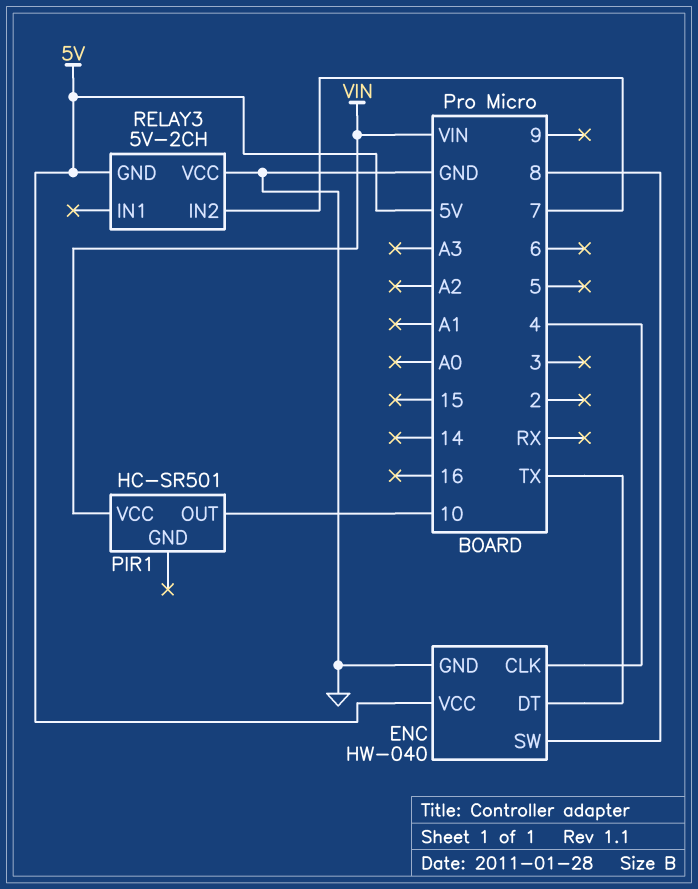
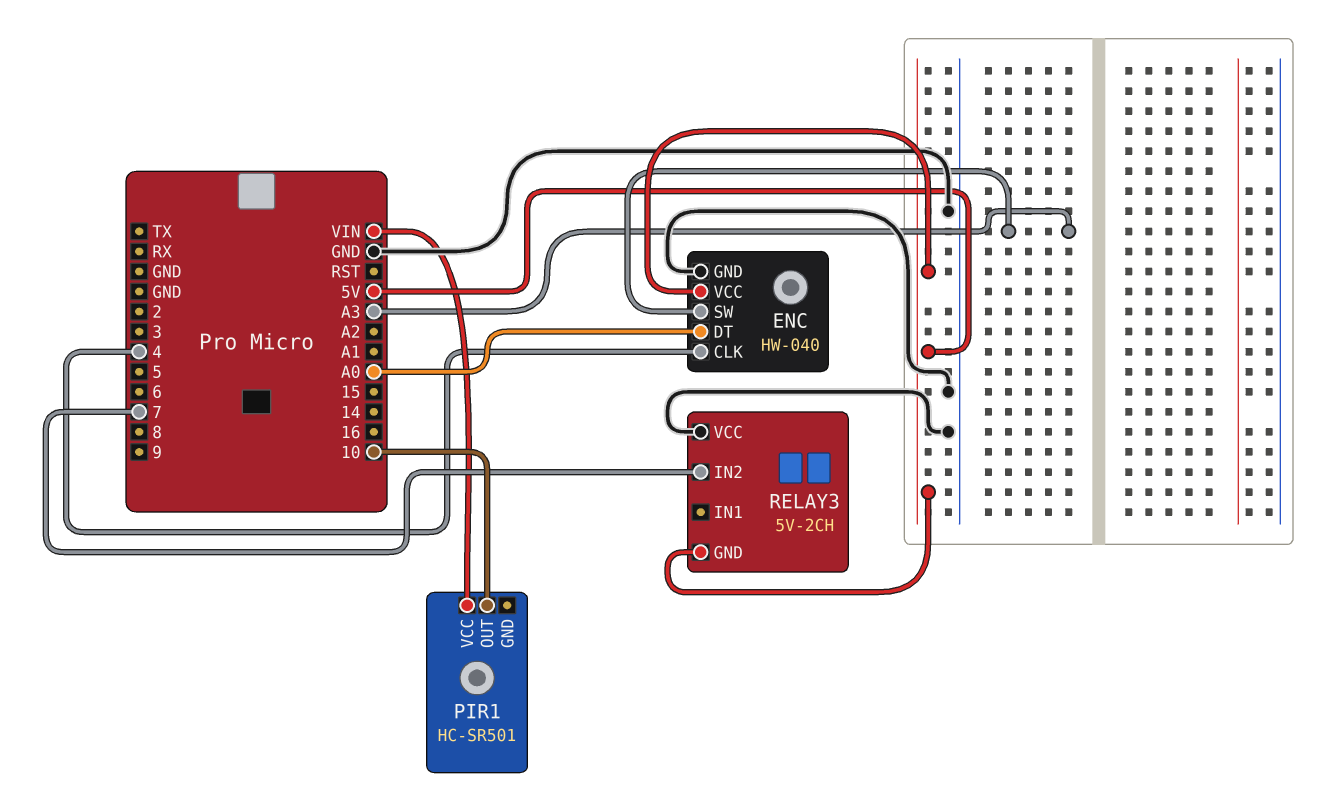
ENC pin DT: TX -> A0
ENC pin SW: 8 -> A3

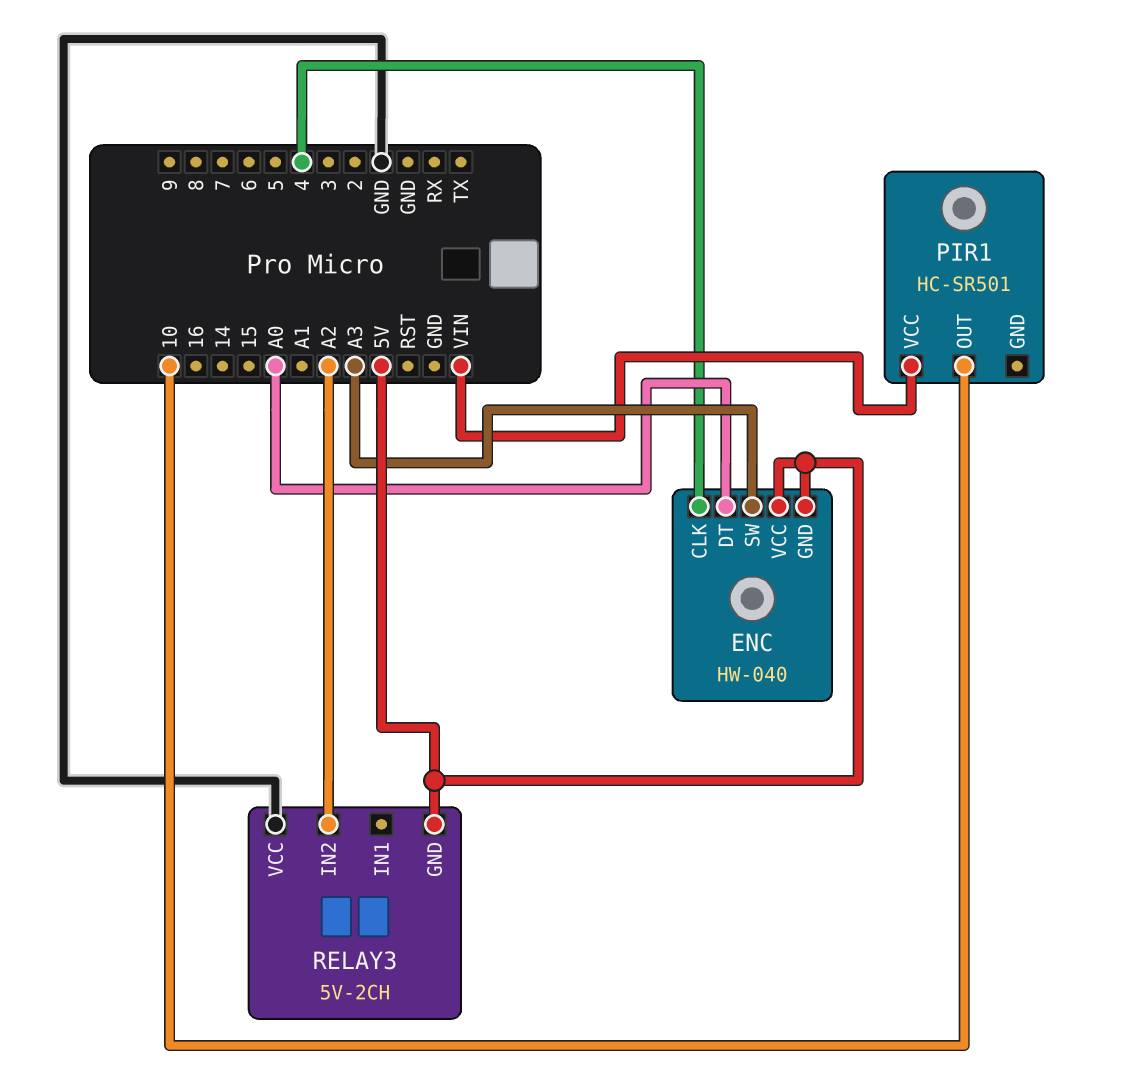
ENC pin GND: GND -> 5V
RELAY3 pin IN2: 7 -> A2

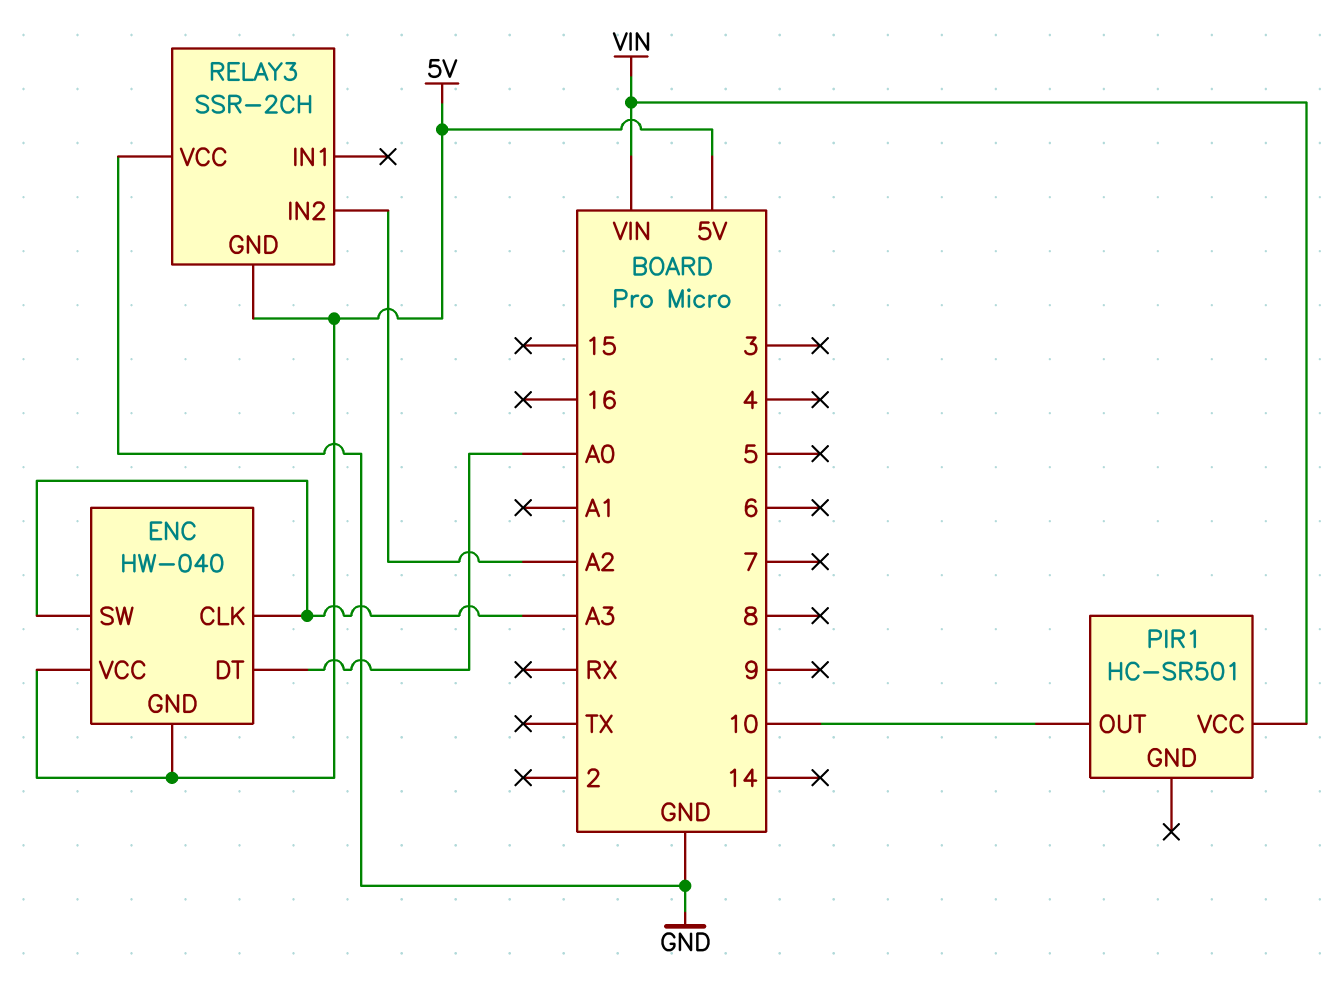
ENC pin CLK: 4 -> A3
RELAY3: 5V-2CH -> SSR-2CH

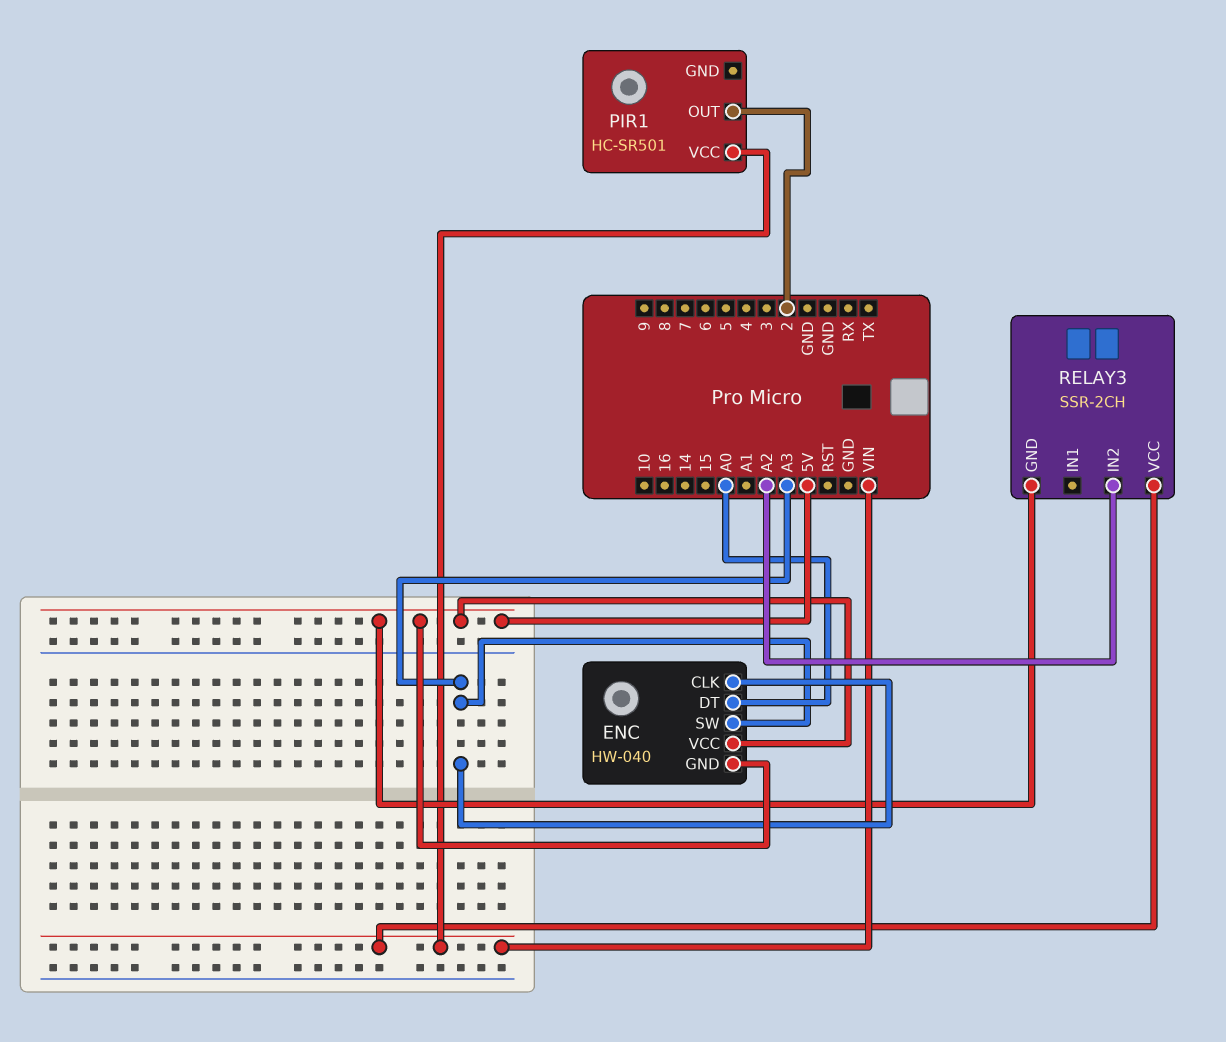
PIR1 pin OUT: 10 -> 2
RELAY3 pin VCC: GND -> VIN

